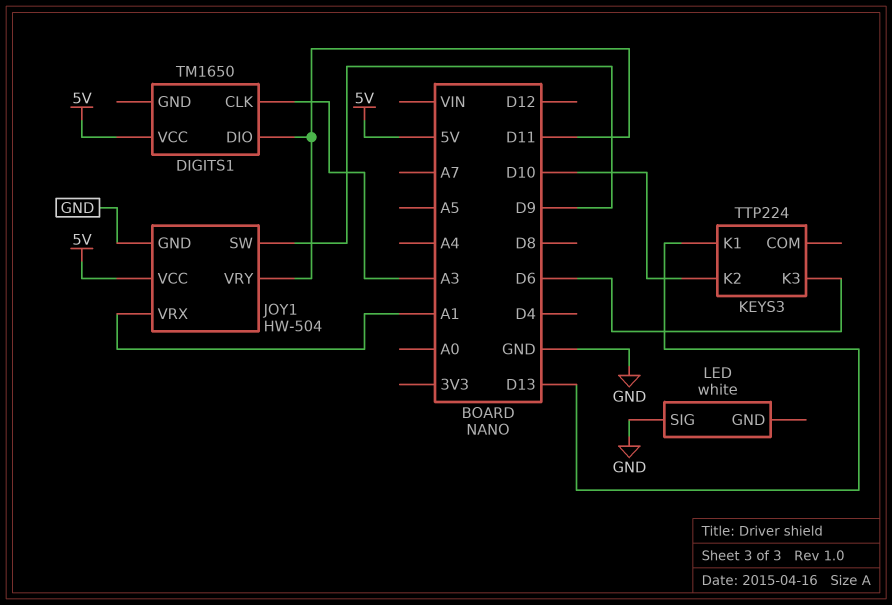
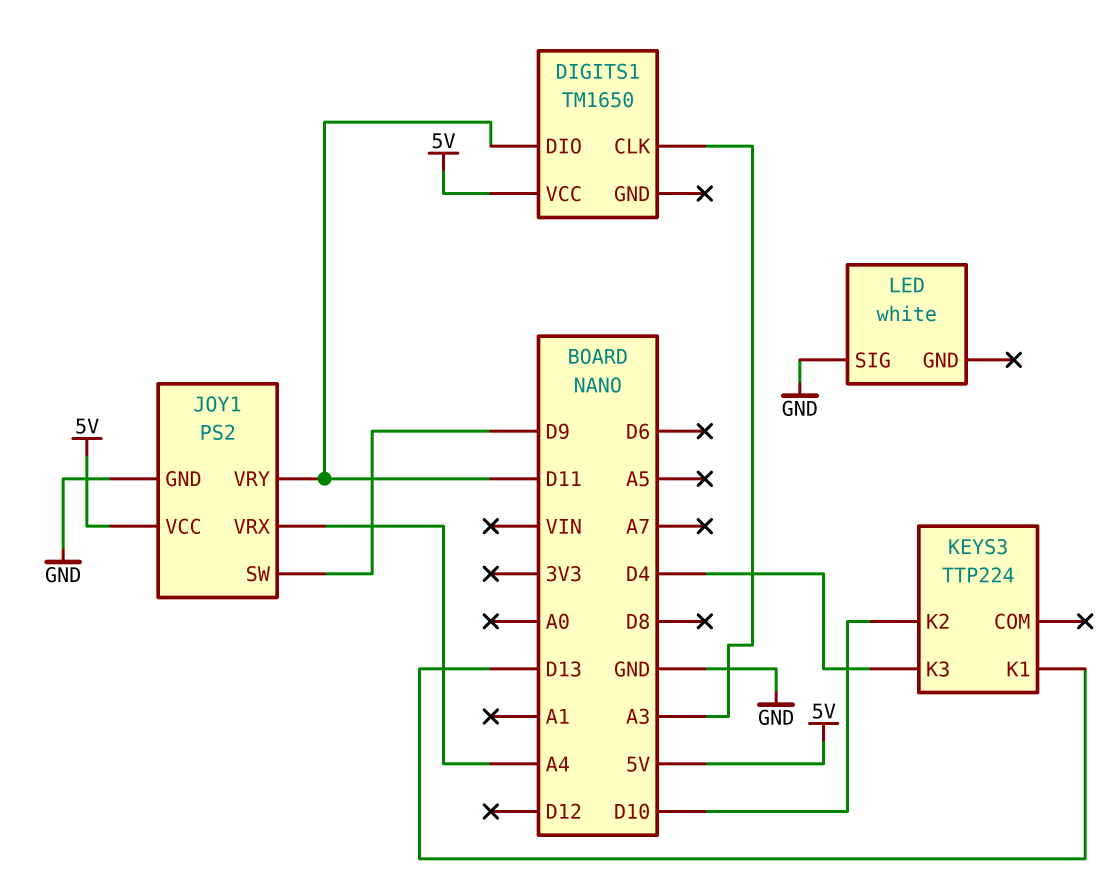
JOY1: HW-504 -> PS2
JOY1 pin VRX: A1 -> A4
KEYS3 pin K3: D6 -> D4

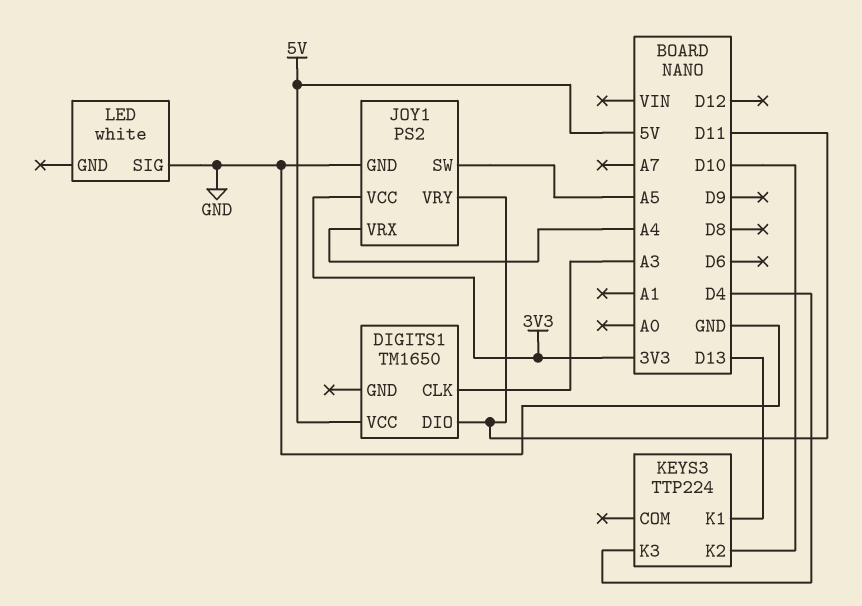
JOY1 pin SW: D9 -> A5
JOY1 pin VCC: 5V -> 3V3

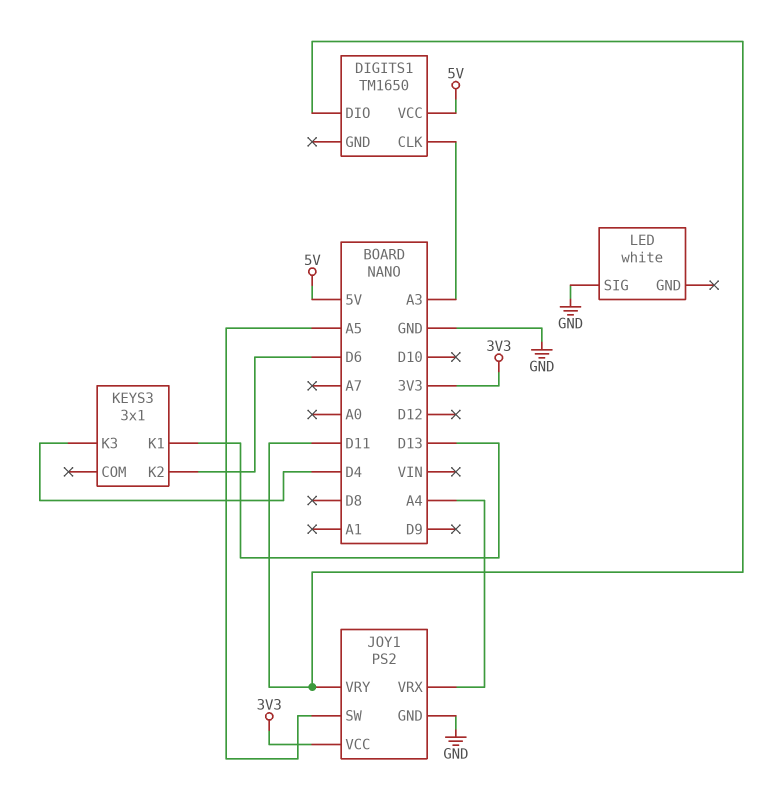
KEYS3: TTP224 -> 3x1
KEYS3 pin K2: D10 -> D6

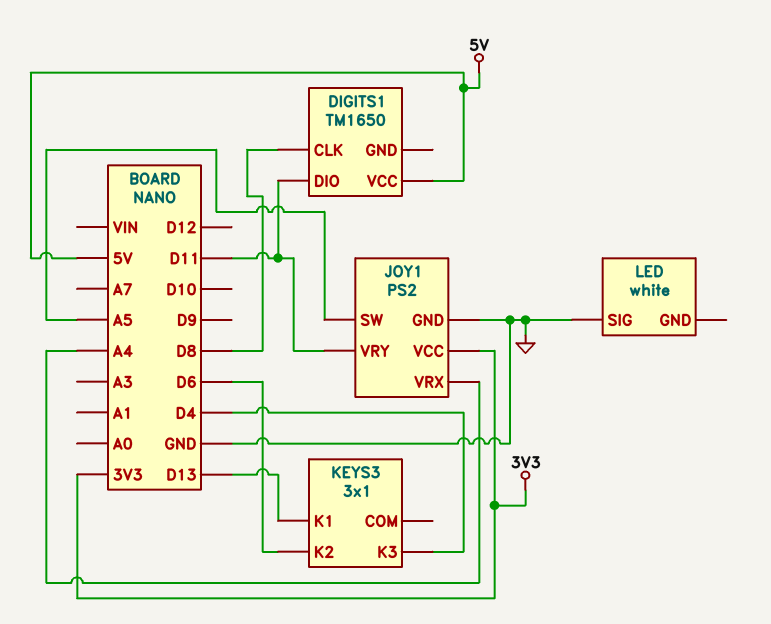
DIGITS1 pin CLK: A3 -> D8

